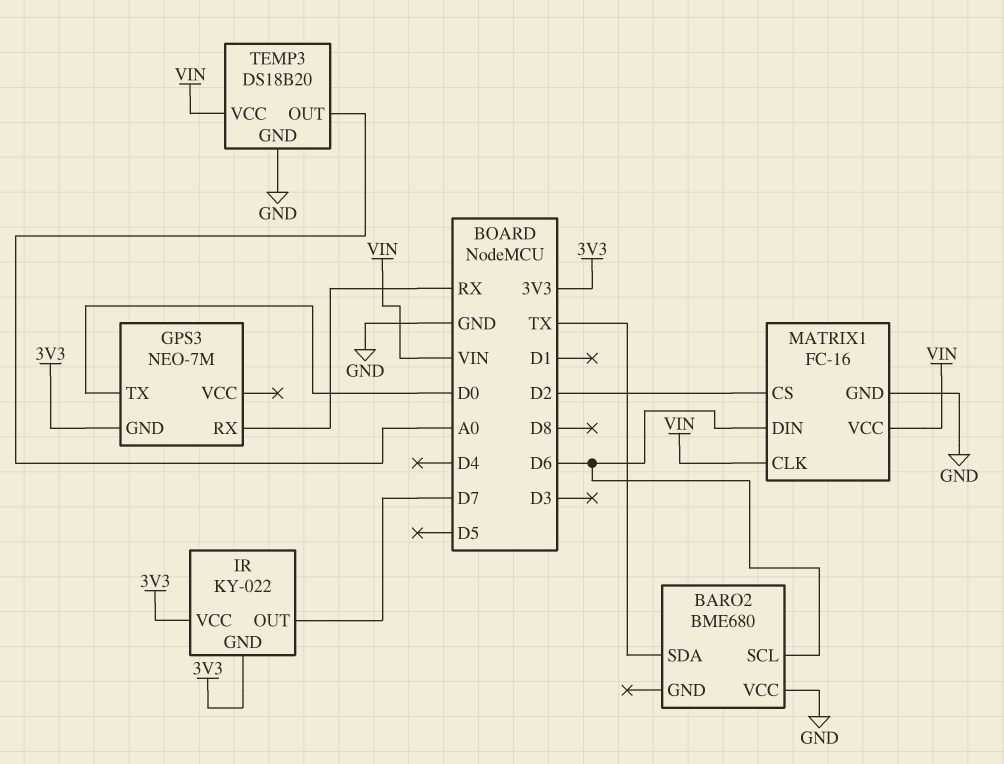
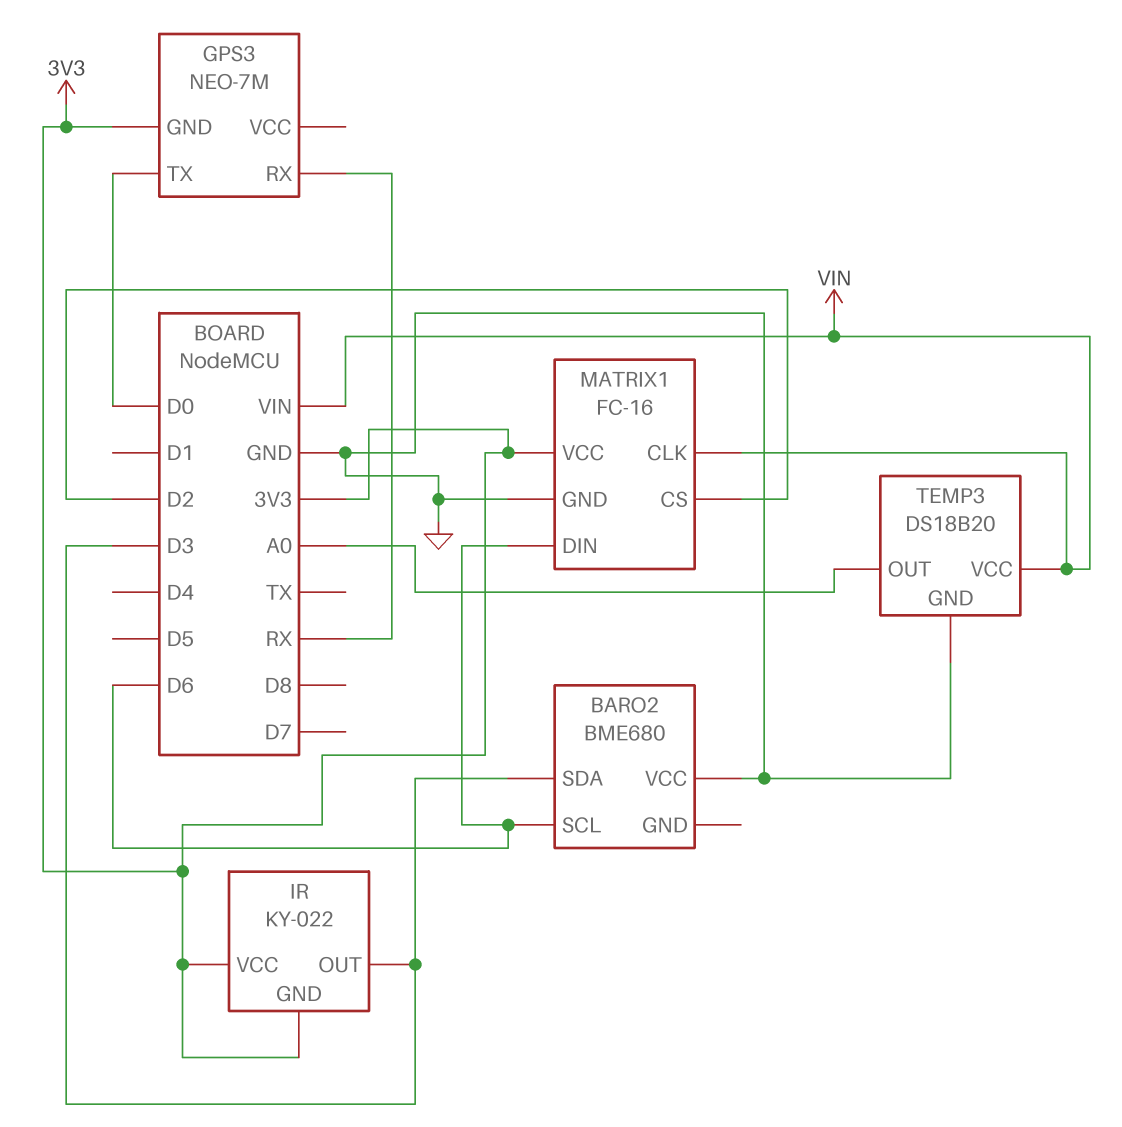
BARO2 pin SDA: TX -> D3
IR pin OUT: D7 -> D3
MATRIX1 pin VCC: VIN -> 3V3

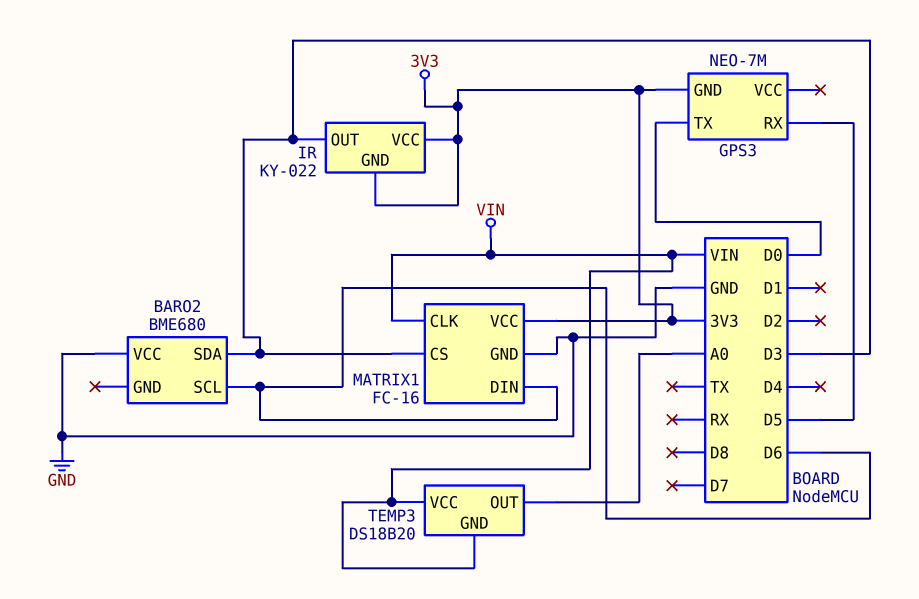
GPS3 pin RX: RX -> D5
MATRIX1 pin CS: D2 -> D3
TEMP3 pin GND: GND -> VIN

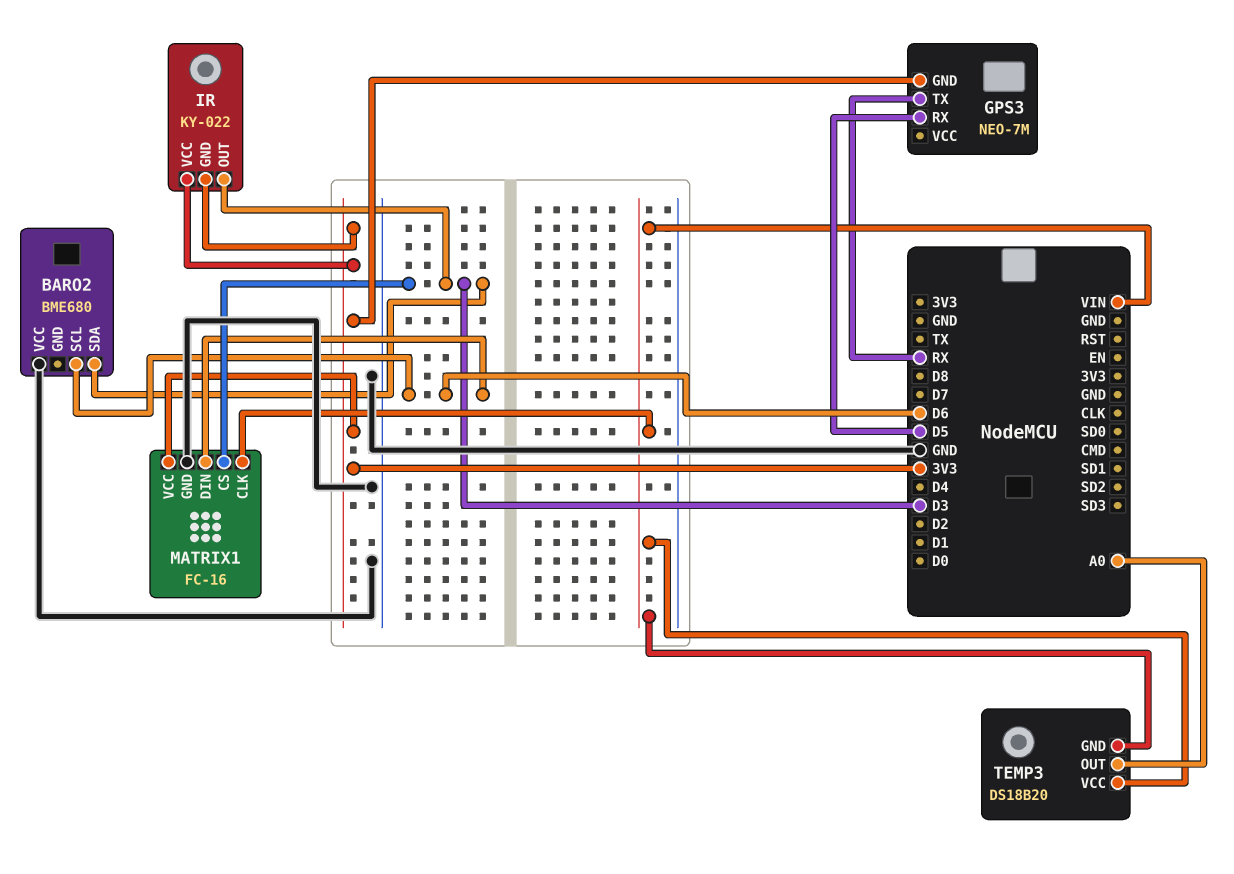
GPS3 pin TX: D0 -> RX

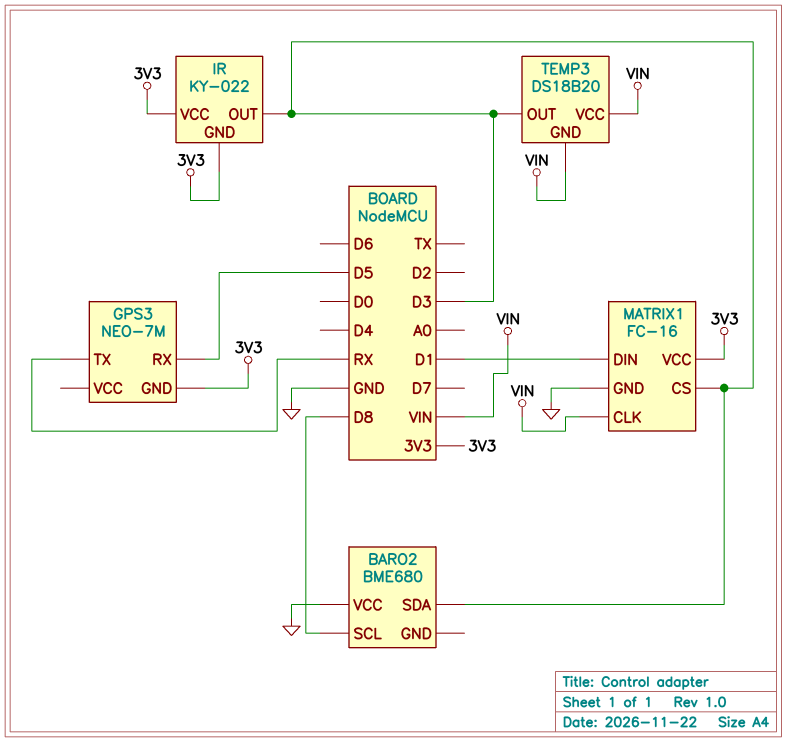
BARO2 pin SCL: D6 -> D8
MATRIX1 pin DIN: D6 -> D1
TEMP3 pin OUT: A0 -> D3

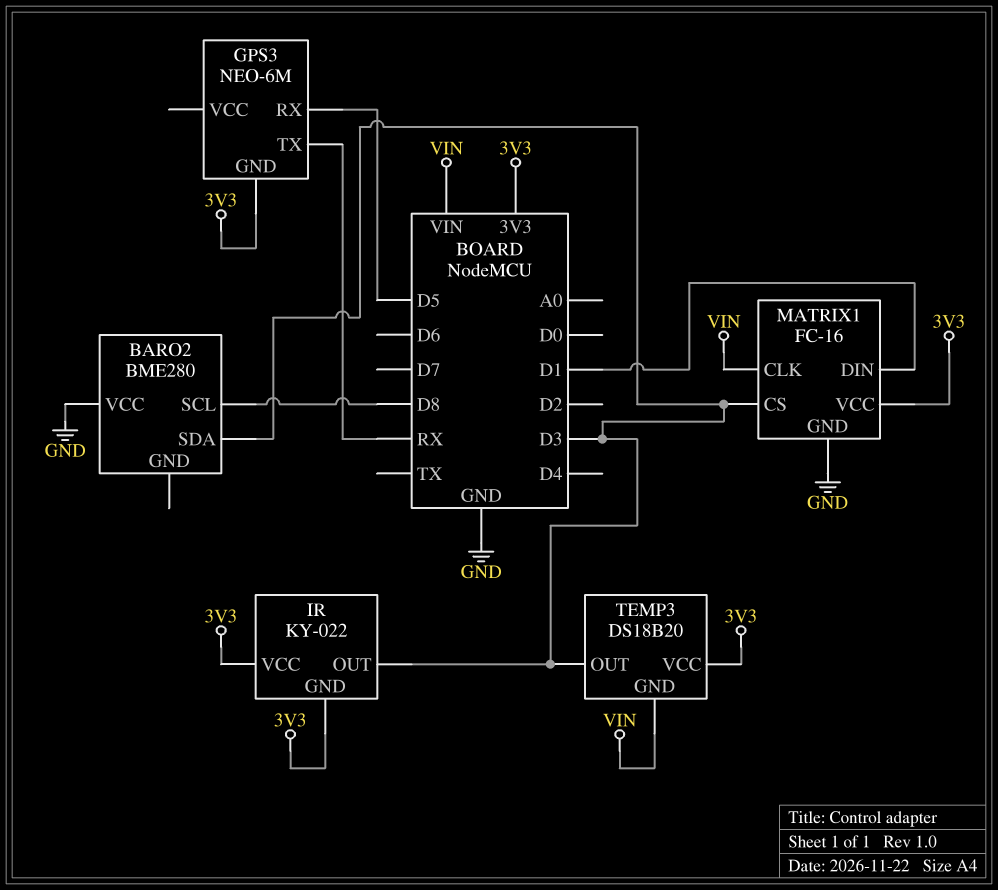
BARO2: BME680 -> BME280
GPS3: NEO-7M -> NEO-6M
TEMP3 pin VCC: VIN -> 3V3

